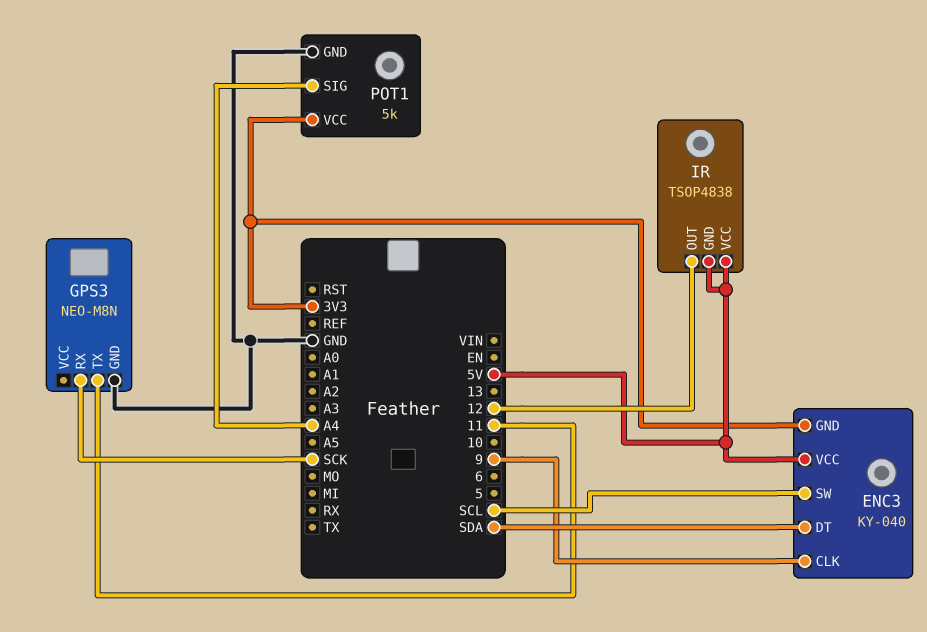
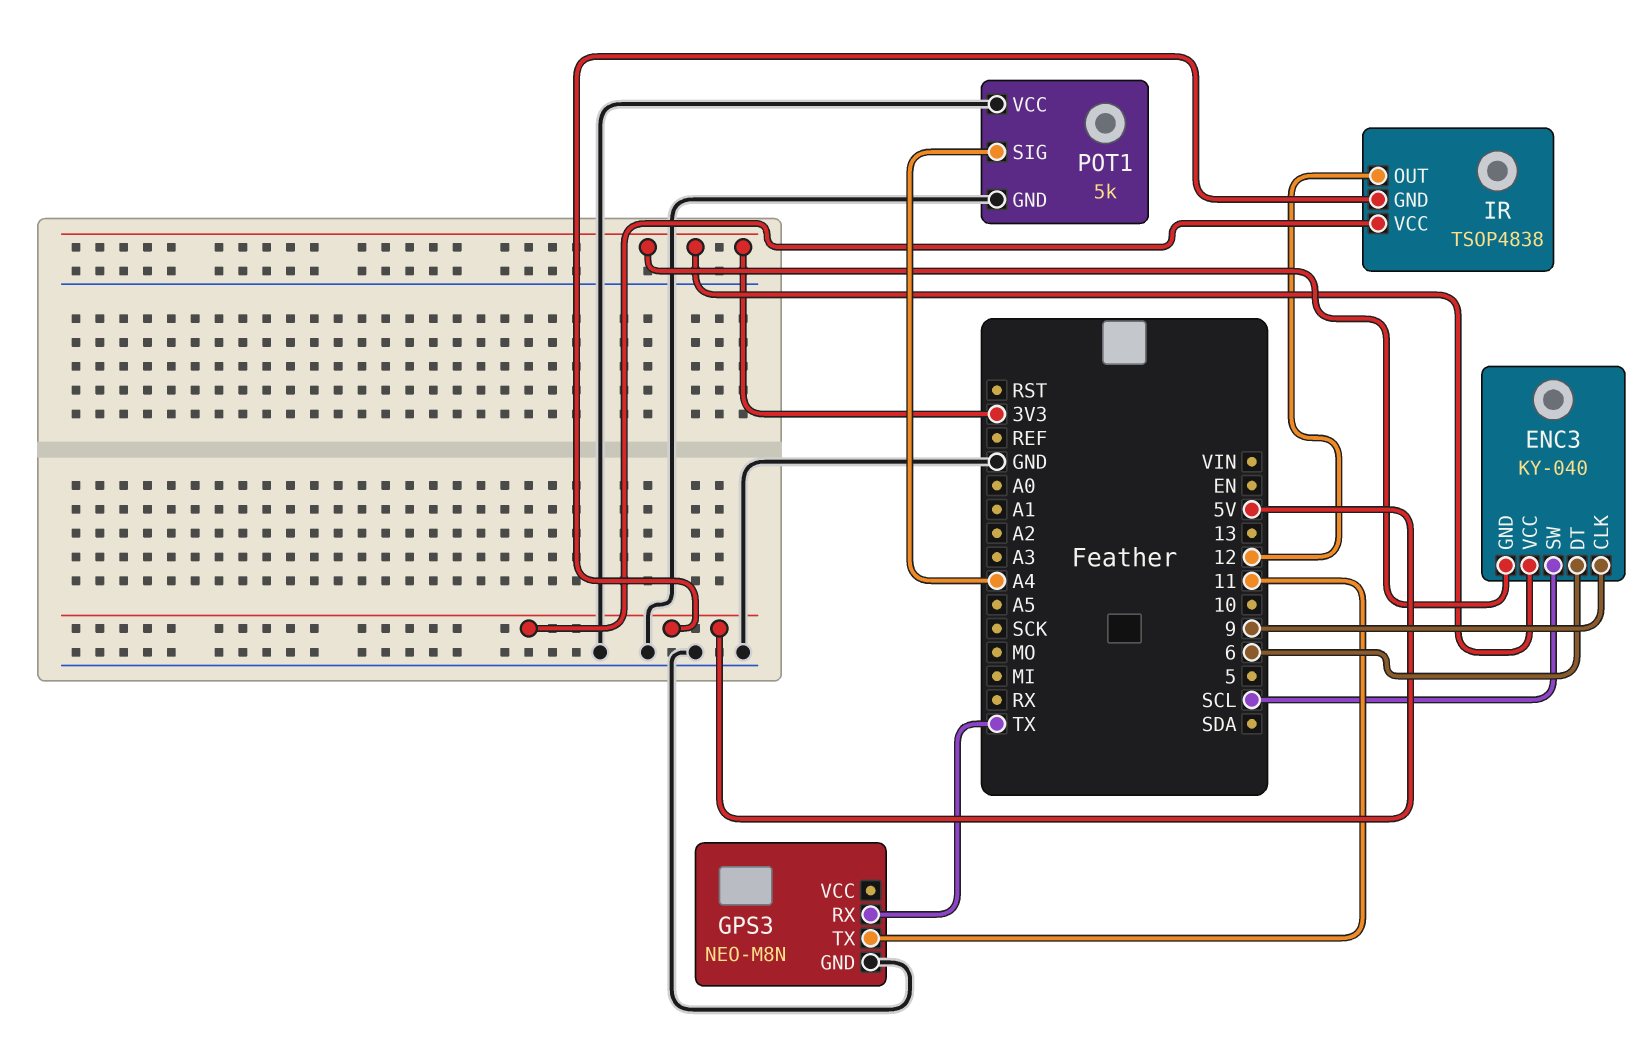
ENC3 pin DT: SDA -> 6
ENC3 pin VCC: 5V -> 3V3
GPS3 pin RX: SCK -> TX
POT1 pin VCC: 3V3 -> GND

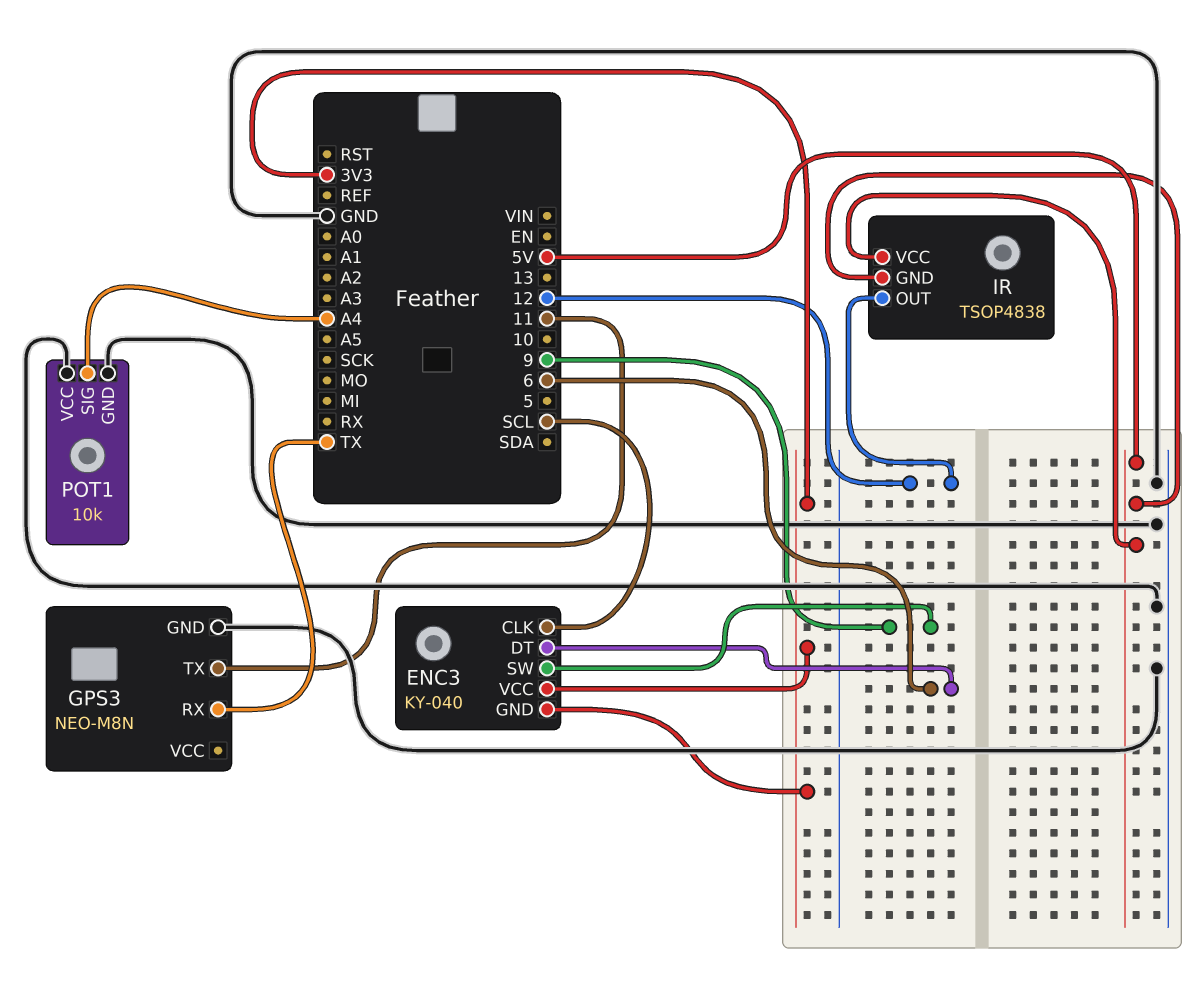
ENC3 pin CLK: 9 -> SCL
ENC3 pin SW: SCL -> 9
POT1: 5k -> 10k

